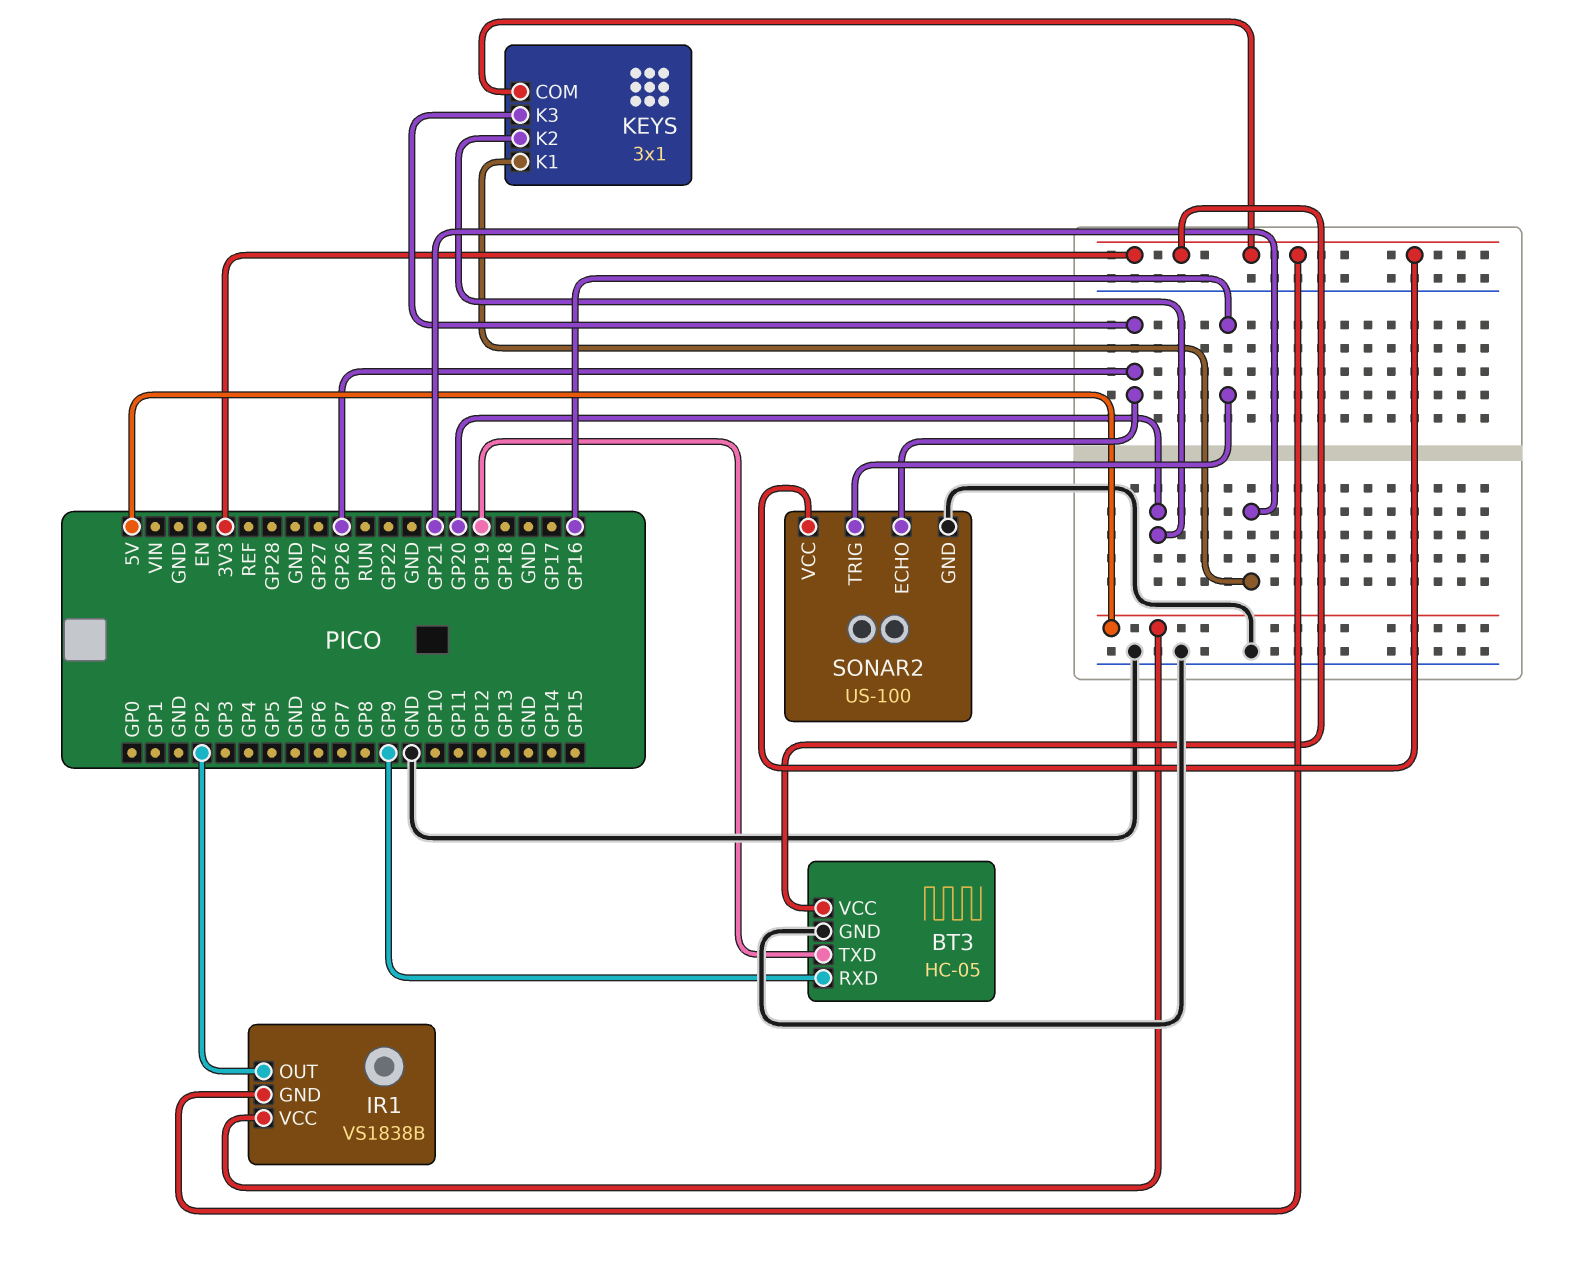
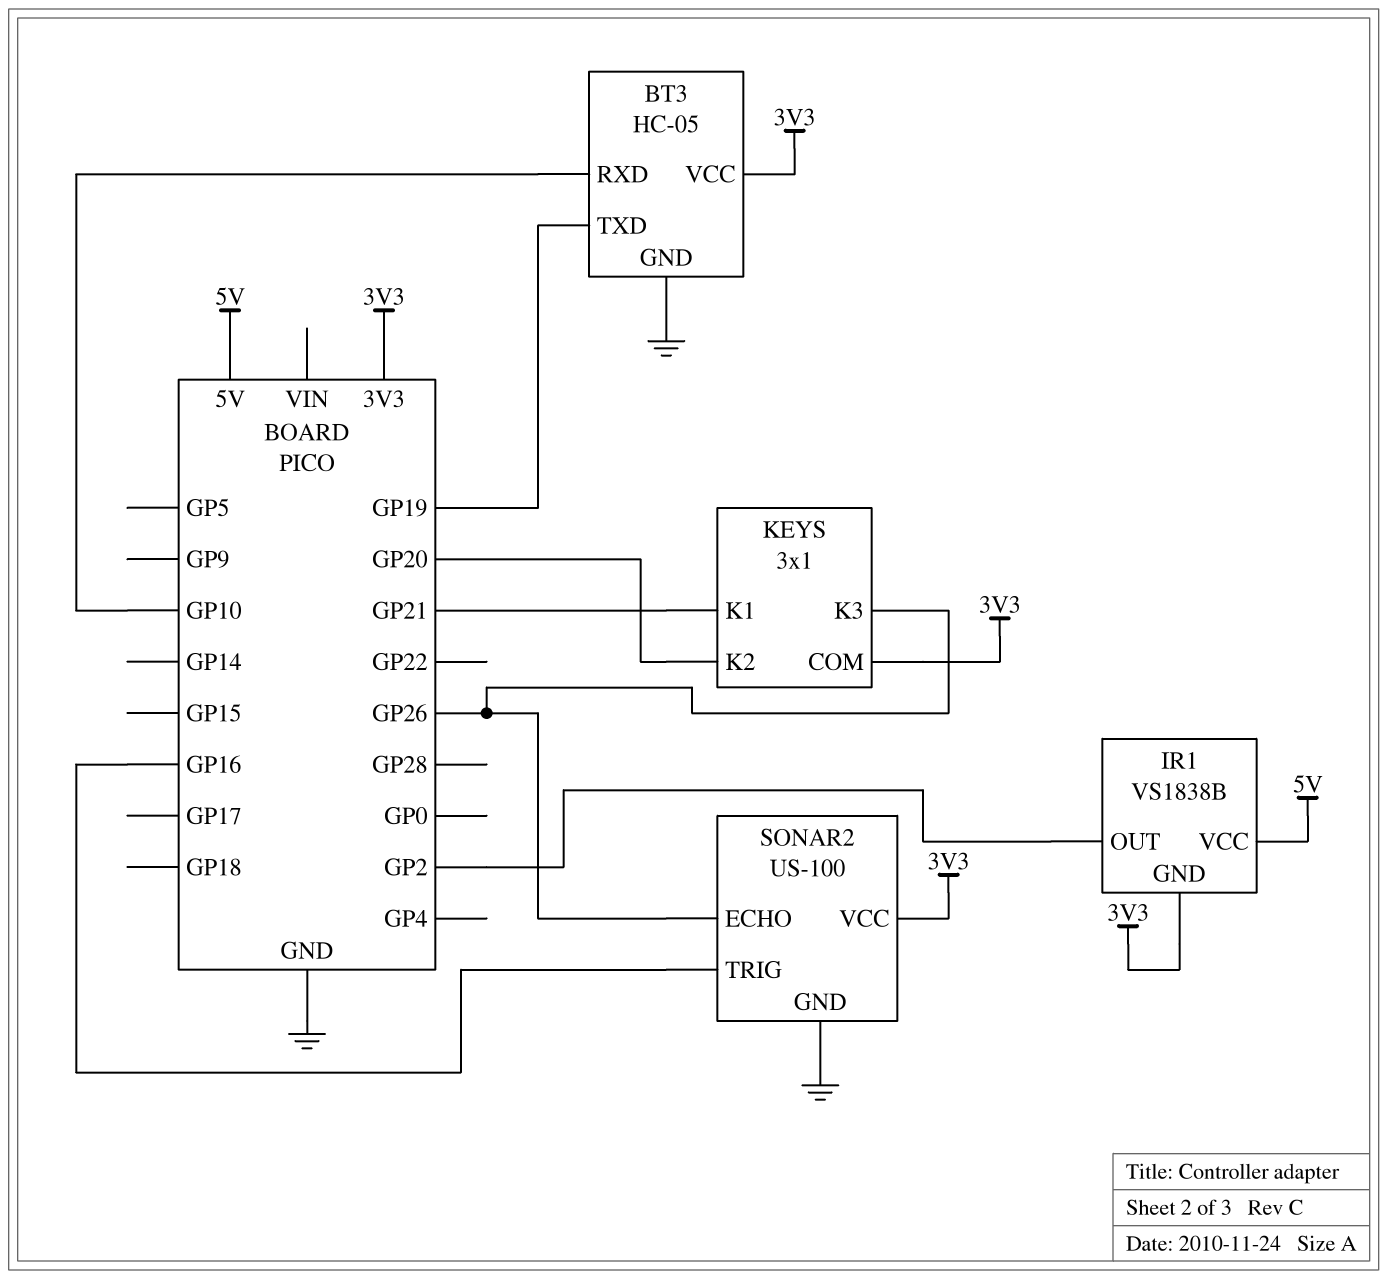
BT3 pin RXD: GP9 -> GP10

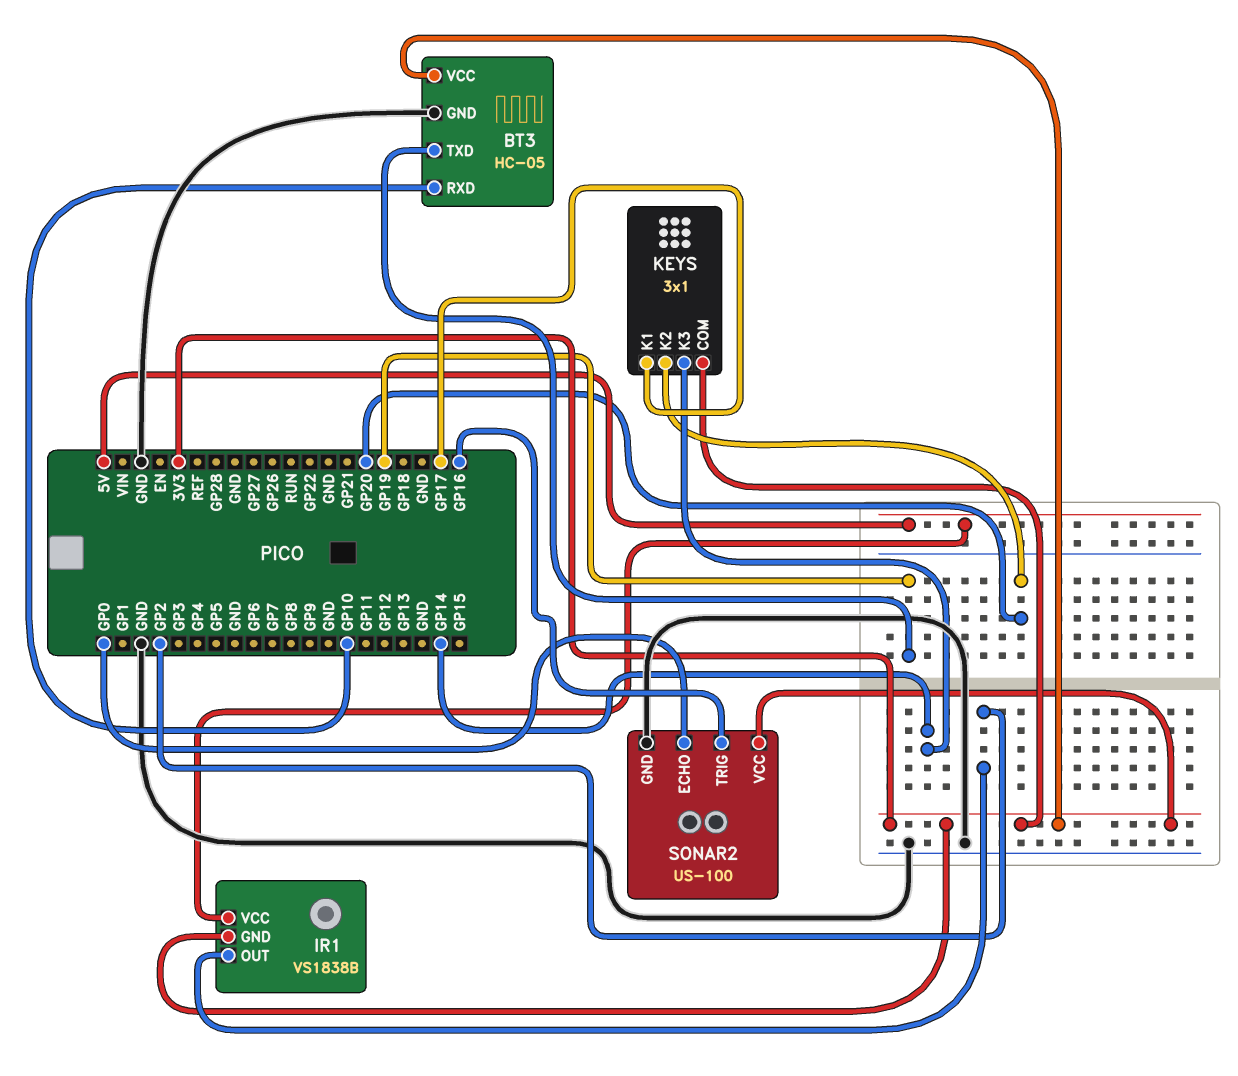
KEYS pin K1: GP21 -> GP17
KEYS pin K3: GP26 -> GP14
SONAR2 pin ECHO: GP26 -> GP0

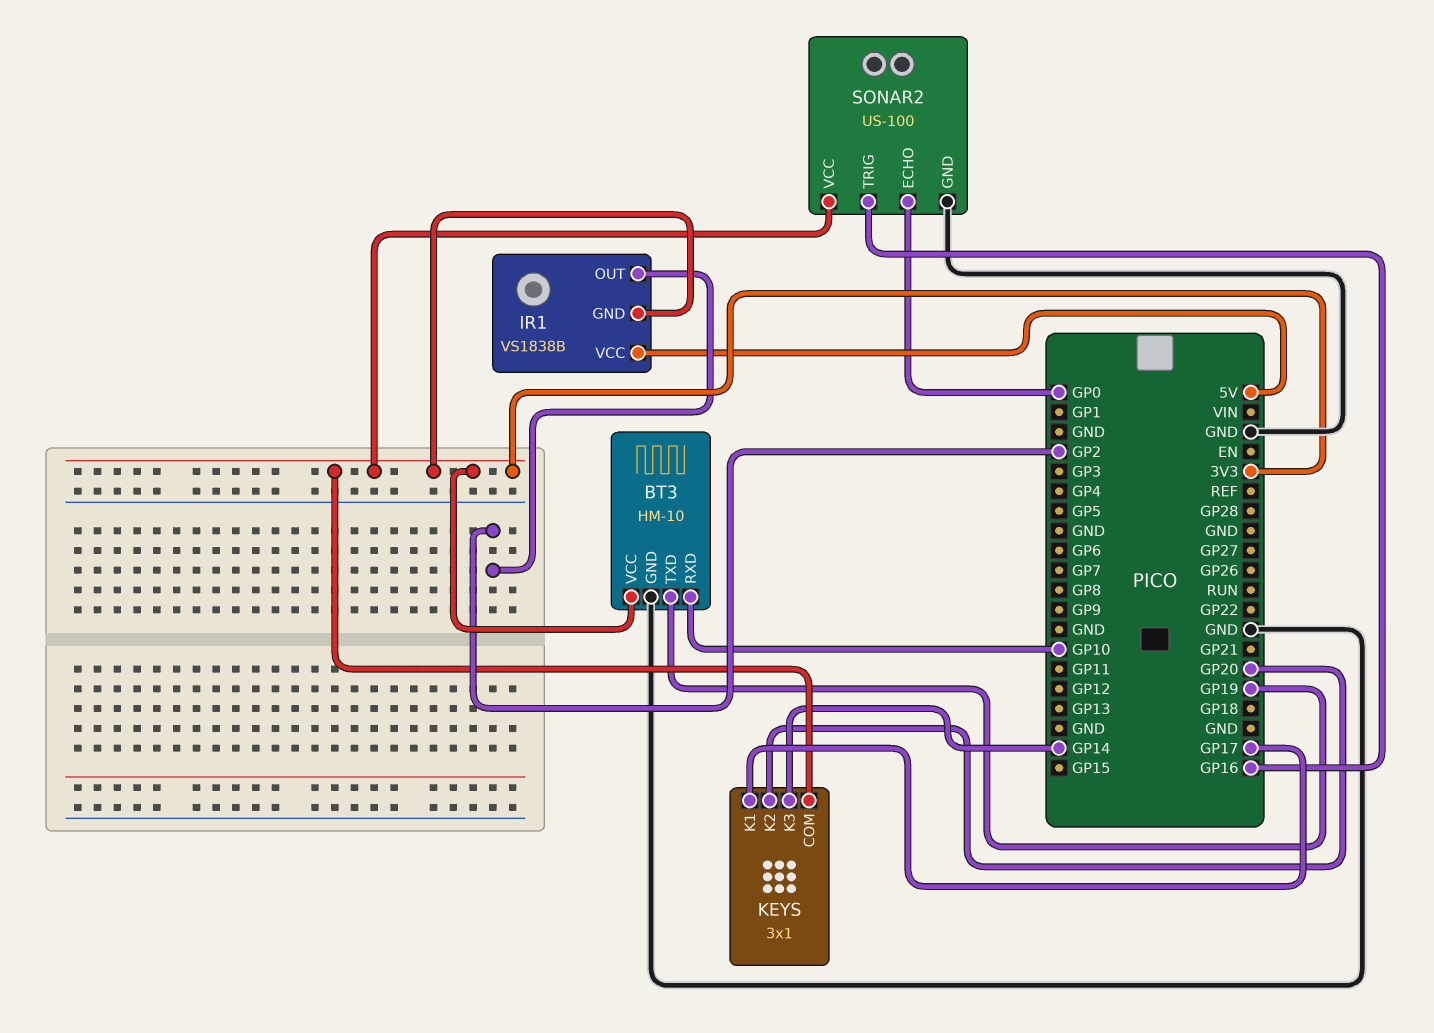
BT3: HC-05 -> HM-10

